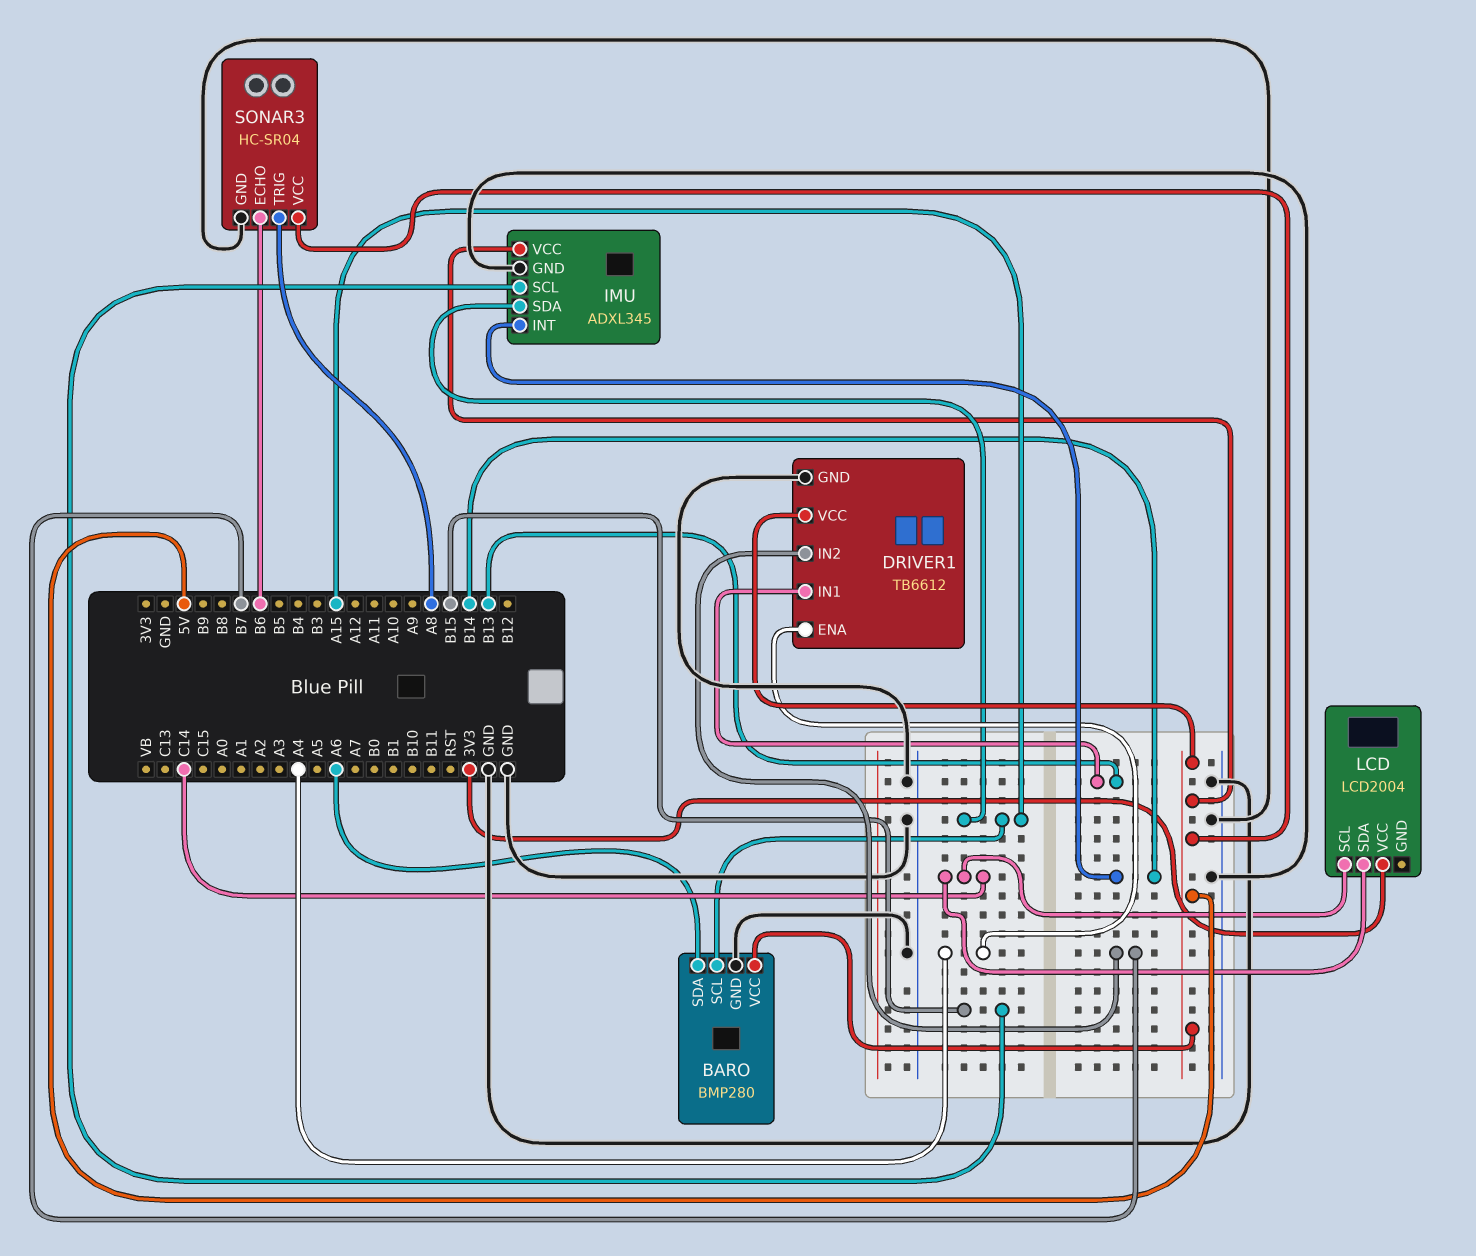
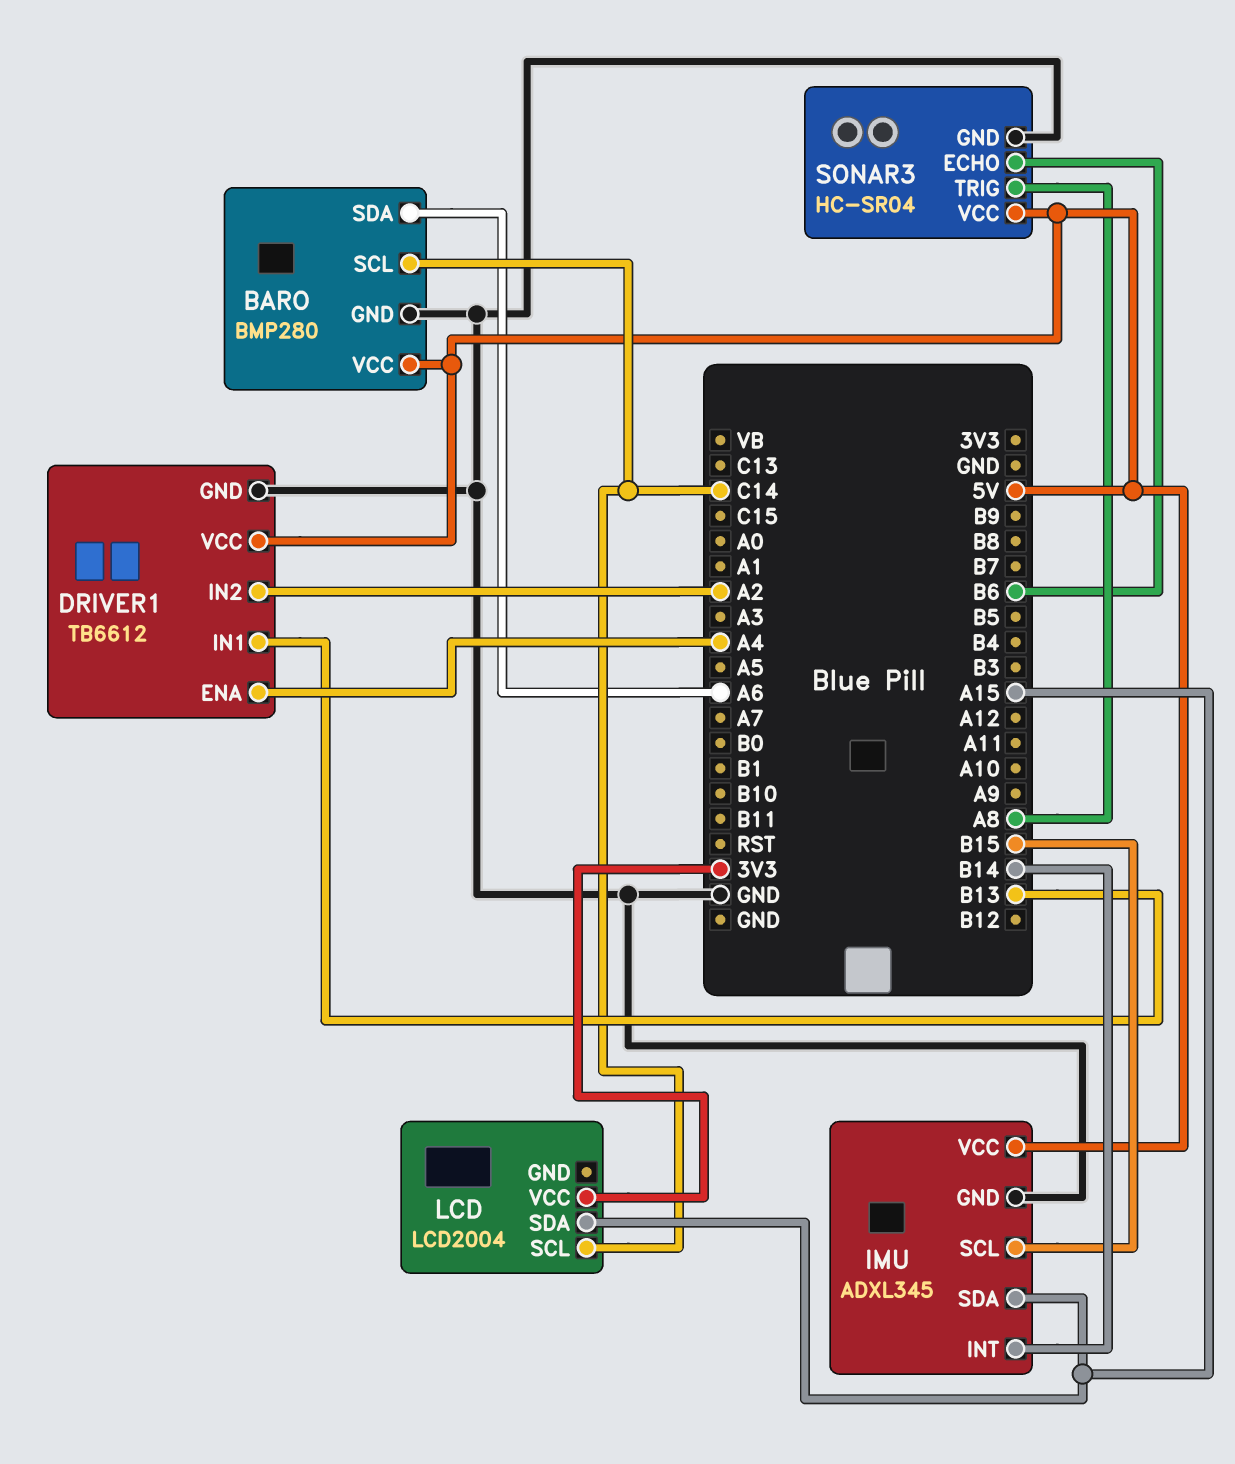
BARO pin SCL: A15 -> C14
DRIVER1 pin IN2: B7 -> A2
LCD pin SDA: C14 -> A15

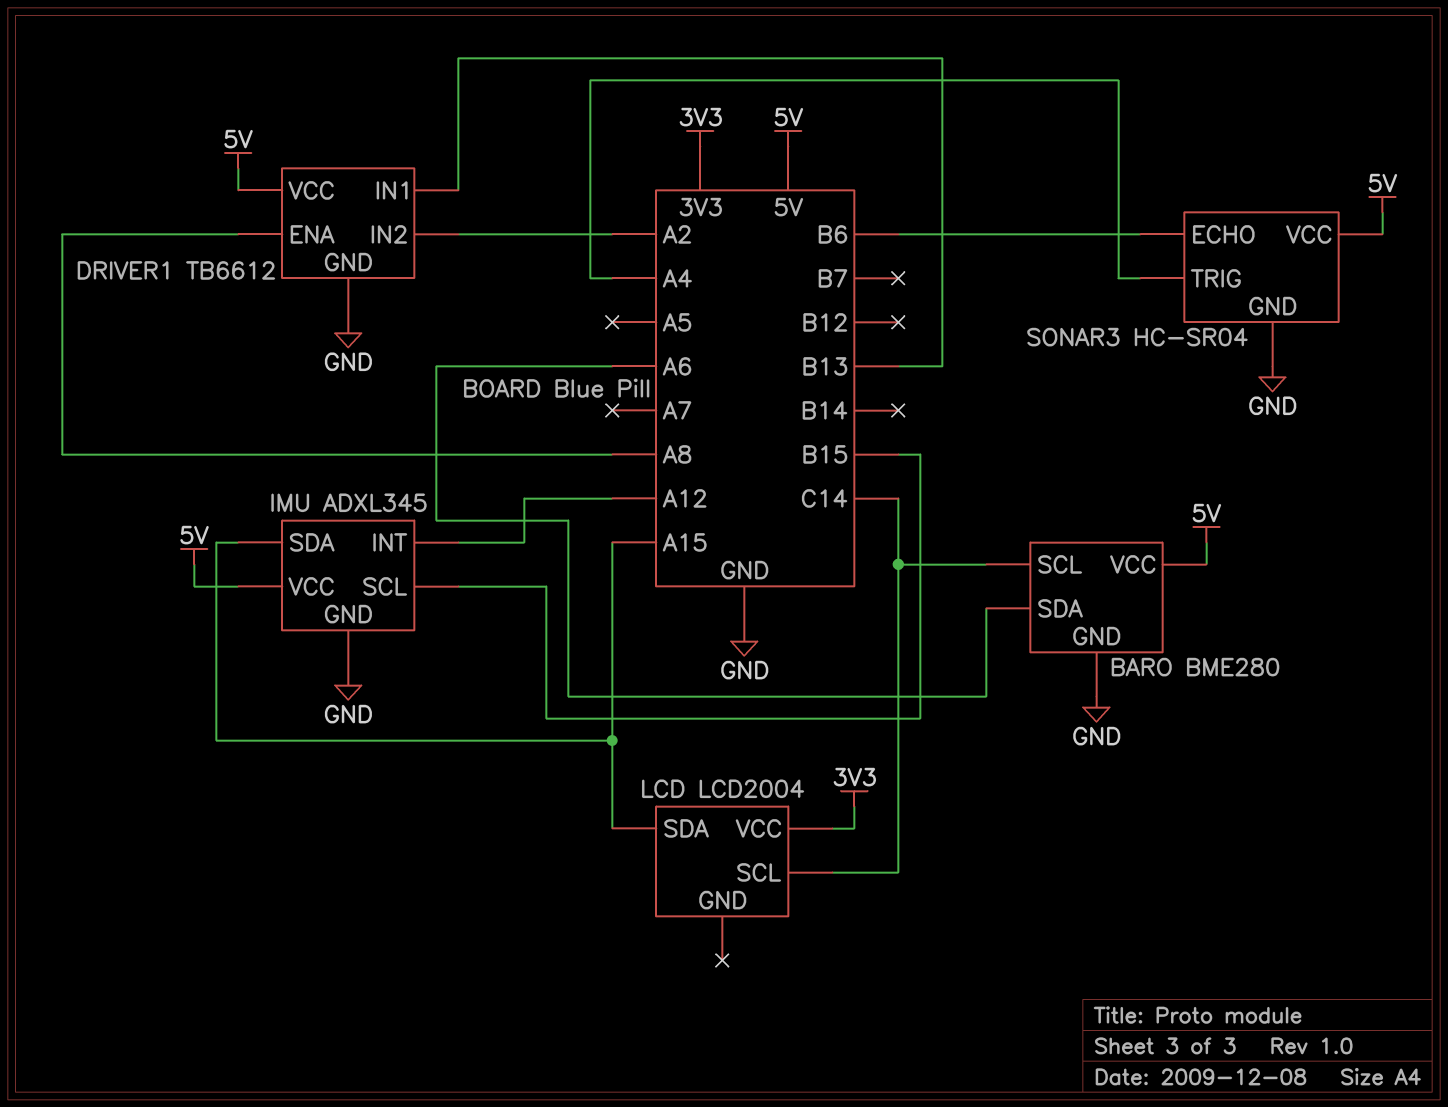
BARO: BMP280 -> BME280
DRIVER1 pin ENA: A4 -> A8
IMU pin INT: B14 -> A12
SONAR3 pin TRIG: A8 -> A4

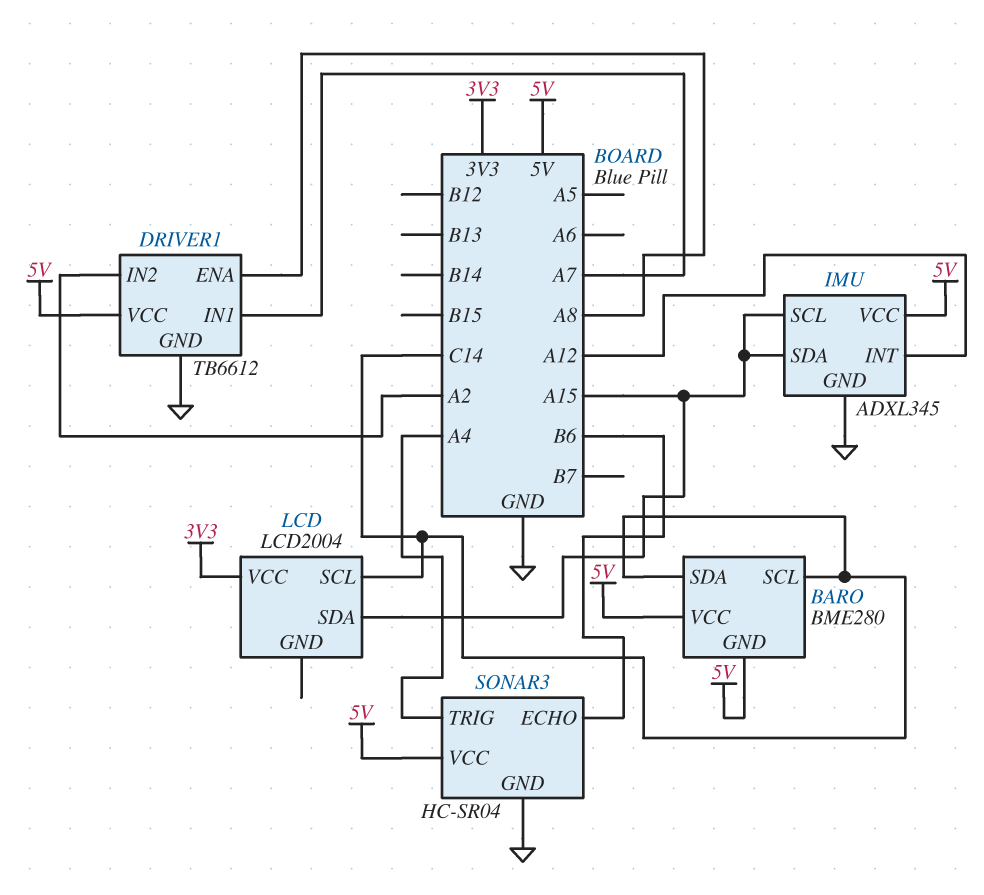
BARO pin GND: GND -> 5V
BARO pin SDA: A6 -> C14
DRIVER1 pin IN1: B13 -> A7
IMU pin SCL: B15 -> A15

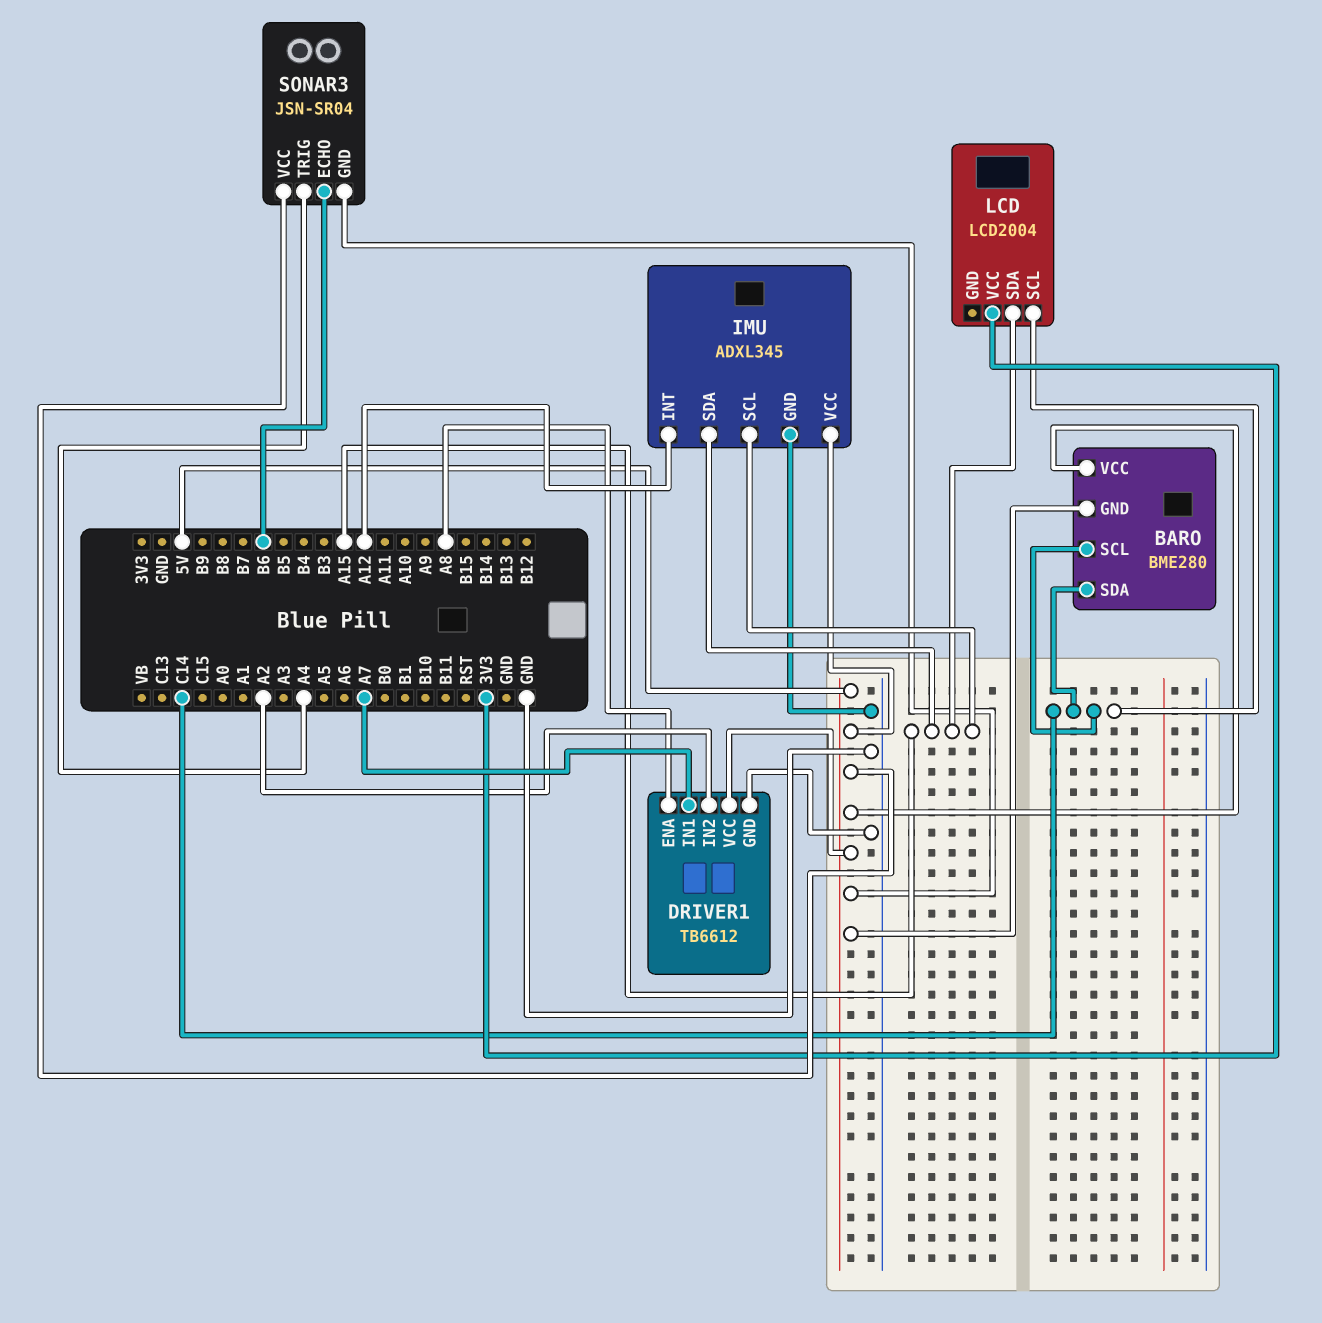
SONAR3: HC-SR04 -> JSN-SR04
SONAR3 pin GND: GND -> 5V

